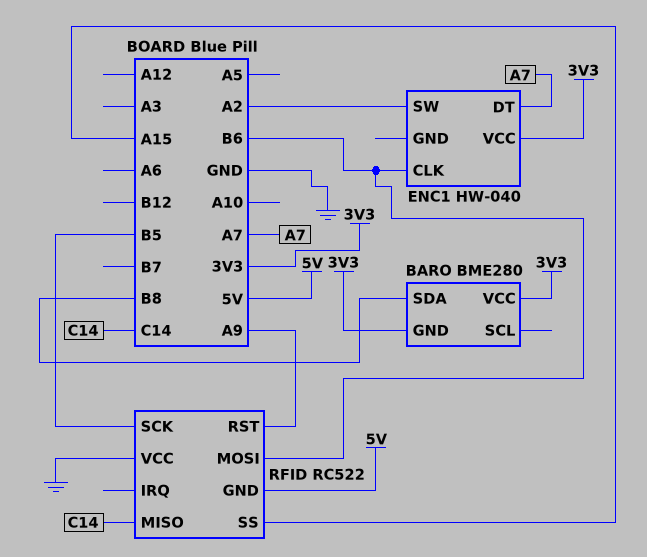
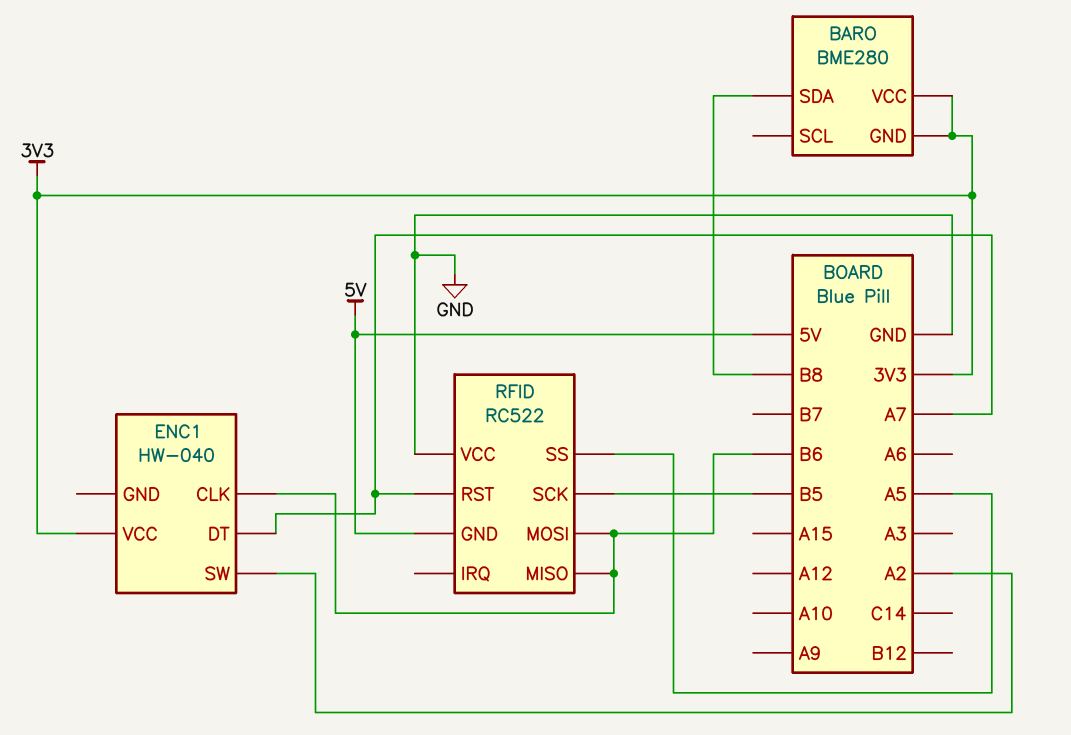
RFID pin MISO: C14 -> B6
RFID pin RST: A9 -> A7
RFID pin SS: A15 -> A5

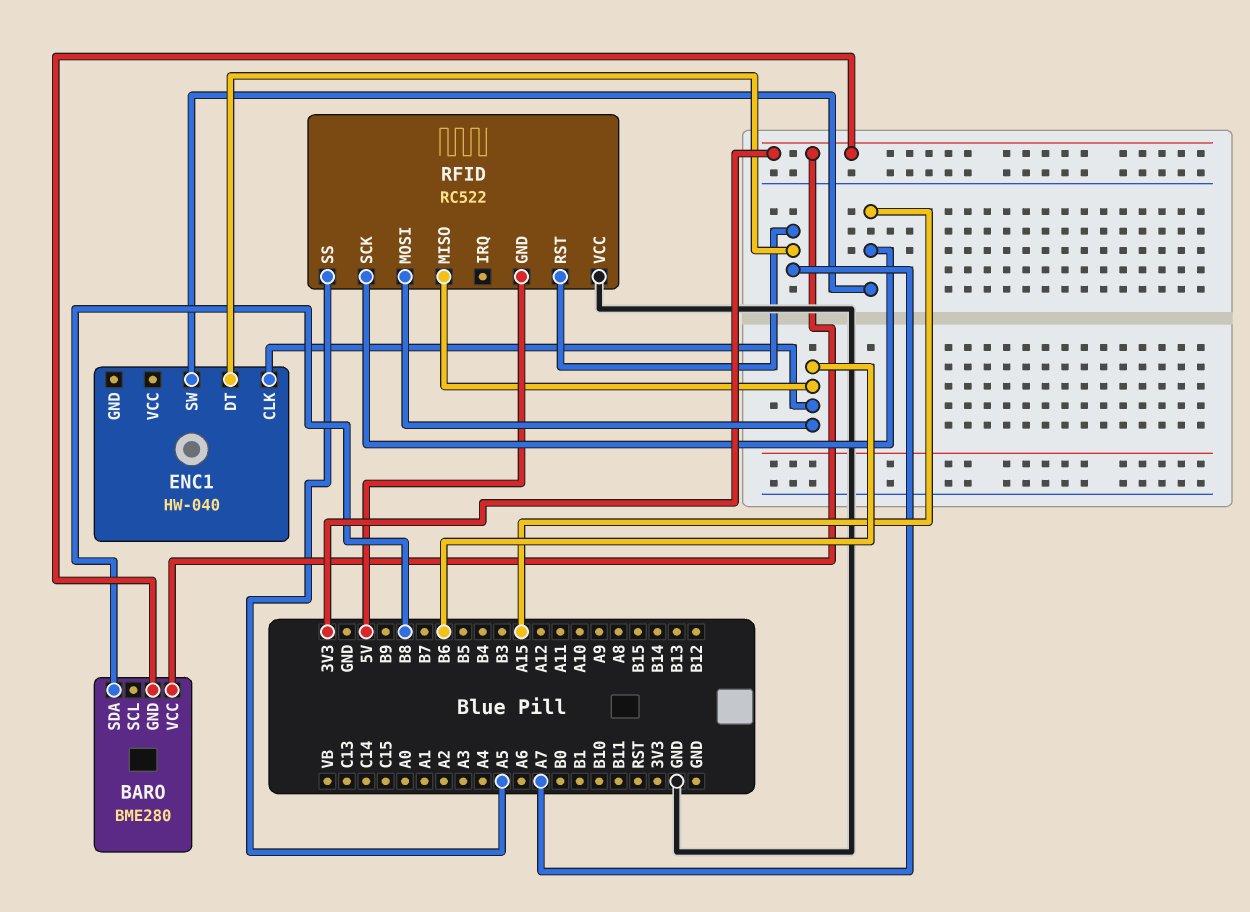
ENC1 pin SW: A2 -> A15
ENC1 pin VCC: 3V3 -> none
RFID pin SCK: B5 -> A15

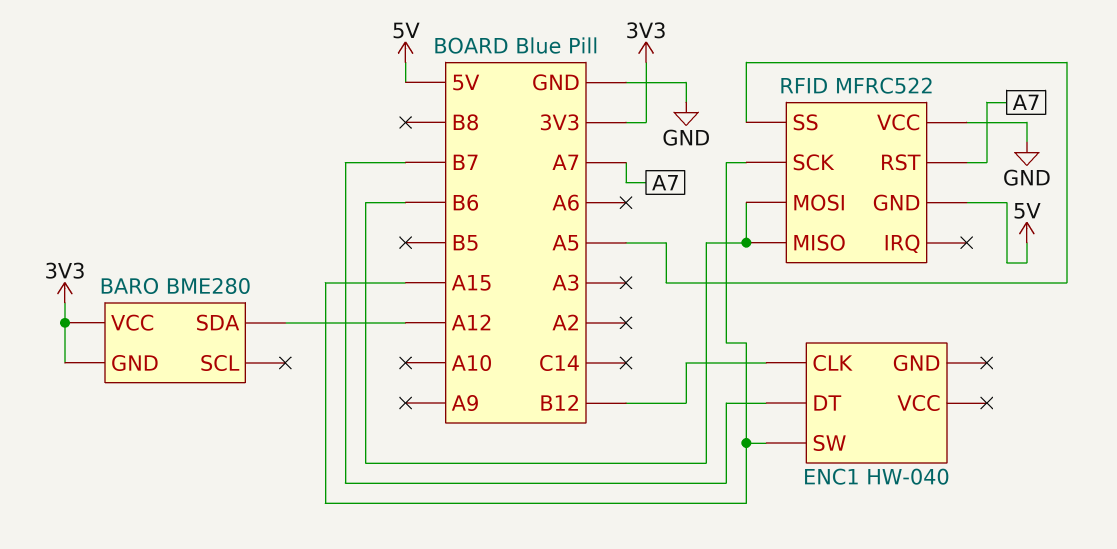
BARO pin SDA: B8 -> A12
ENC1 pin CLK: B6 -> B12
ENC1 pin DT: A7 -> B7
RFID: RC522 -> MFRC522

